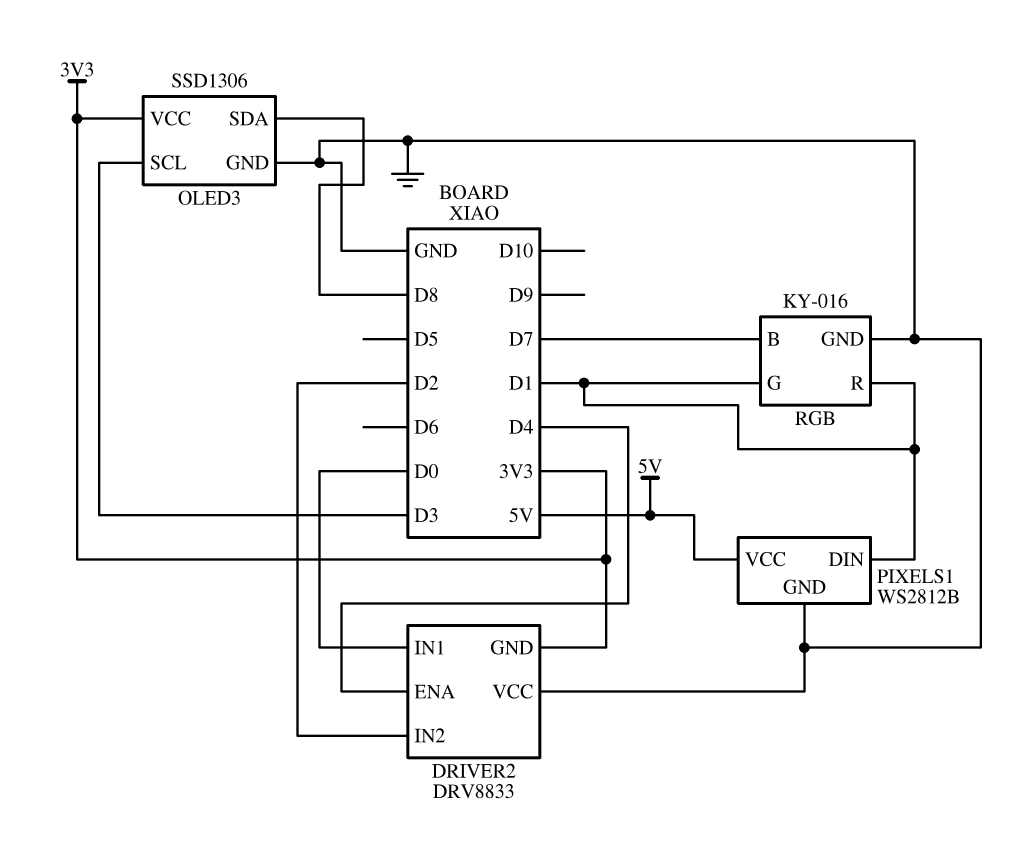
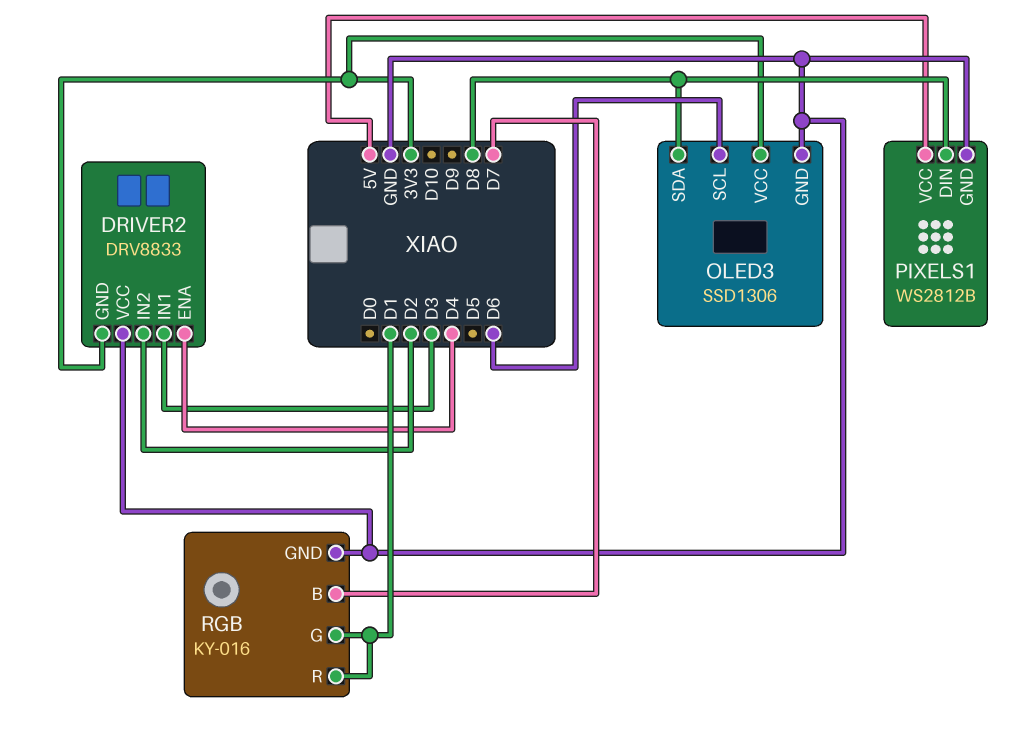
DRIVER2 pin IN1: D0 -> D3
OLED3 pin SCL: D3 -> D6
PIXELS1 pin DIN: D1 -> D8

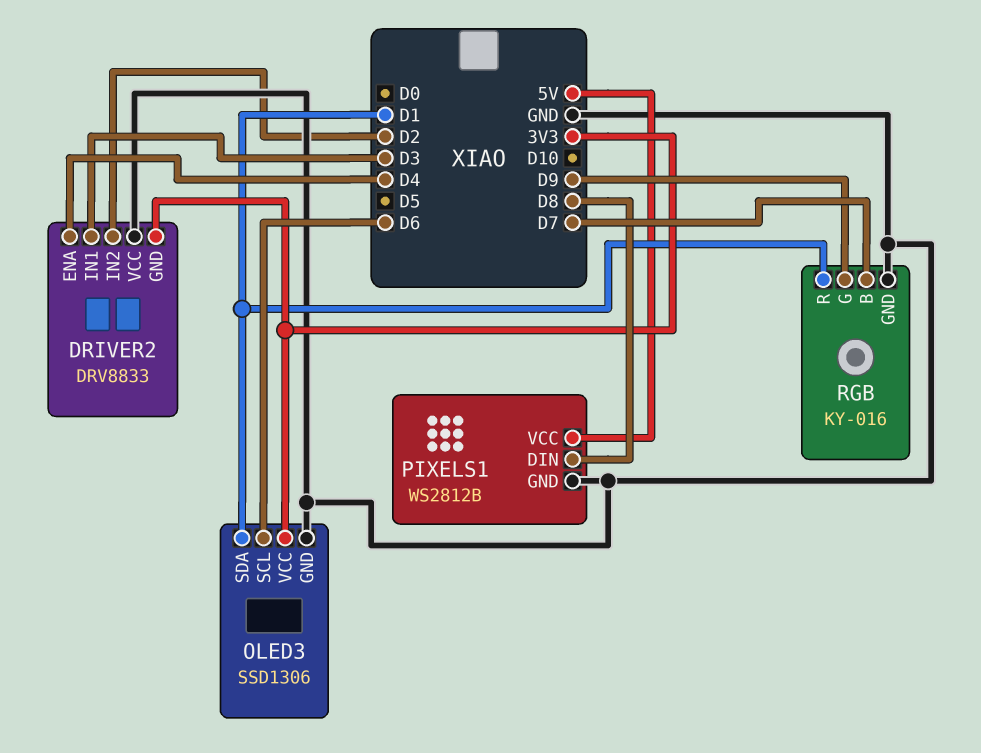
OLED3 pin SDA: D8 -> D1
RGB pin G: D1 -> D9

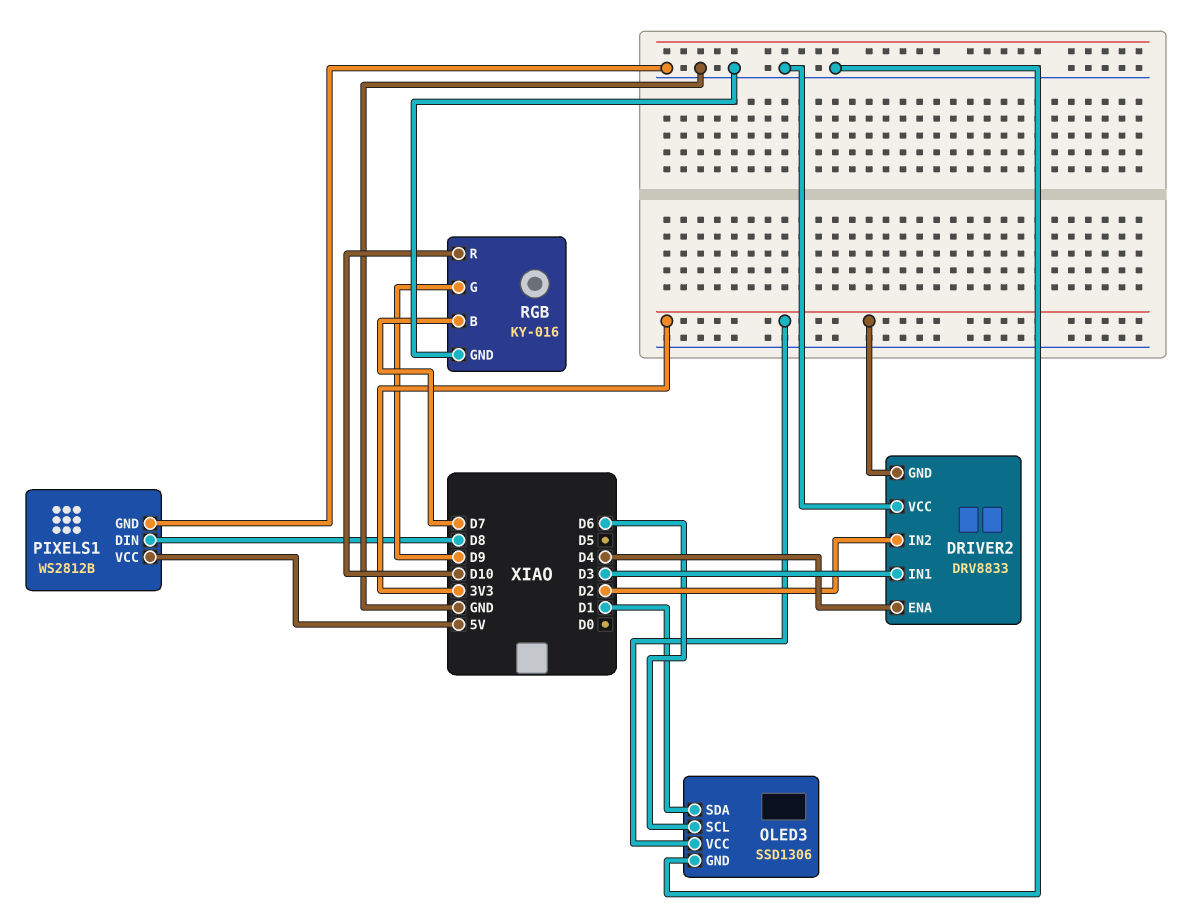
RGB pin R: D1 -> D10

